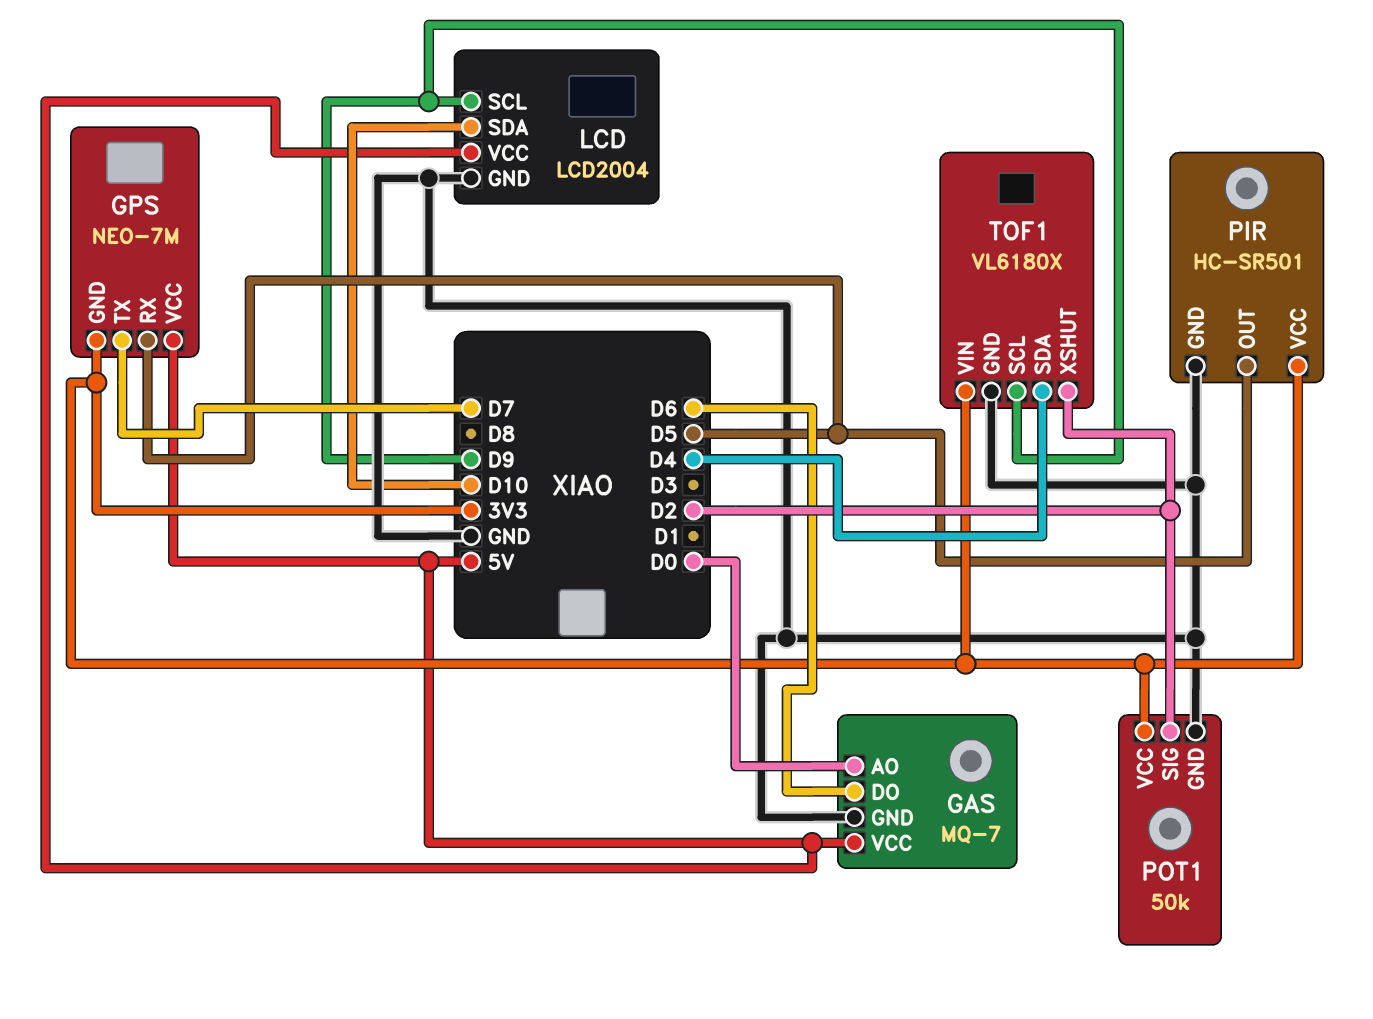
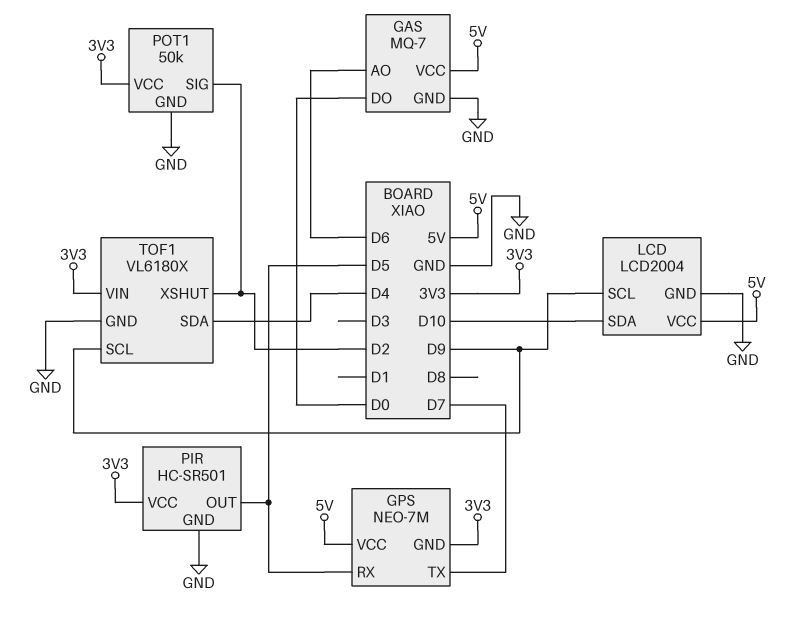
GAS pin AO: D0 -> D6
GAS pin DO: D6 -> D0

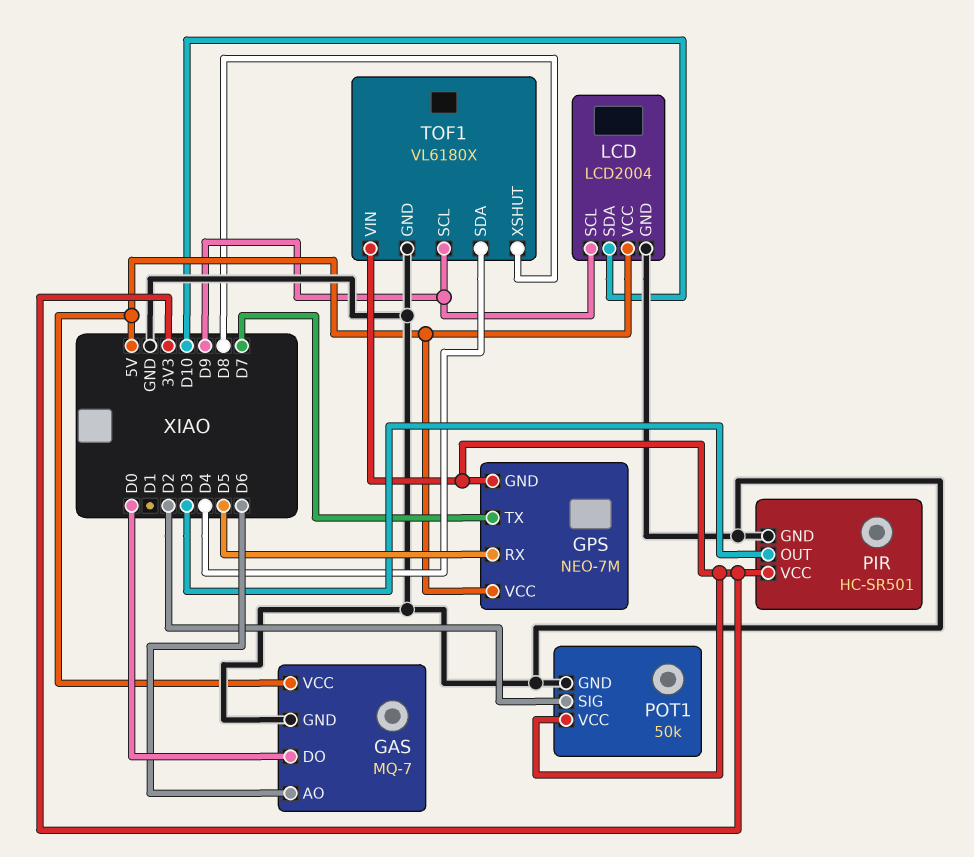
PIR pin OUT: D5 -> D3
TOF1 pin XSHUT: D2 -> D8

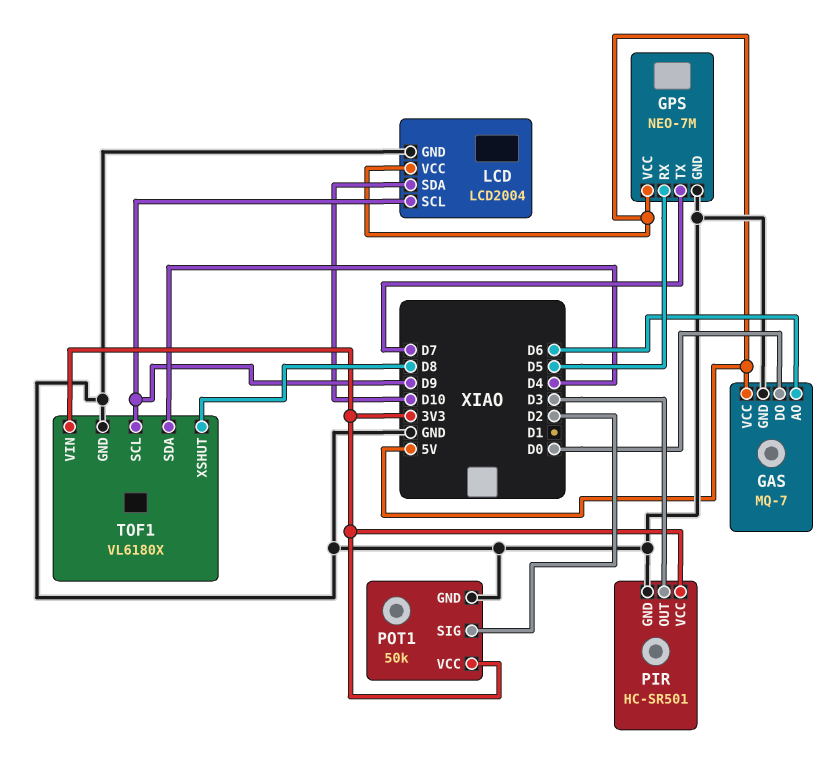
GPS pin GND: 3V3 -> GND

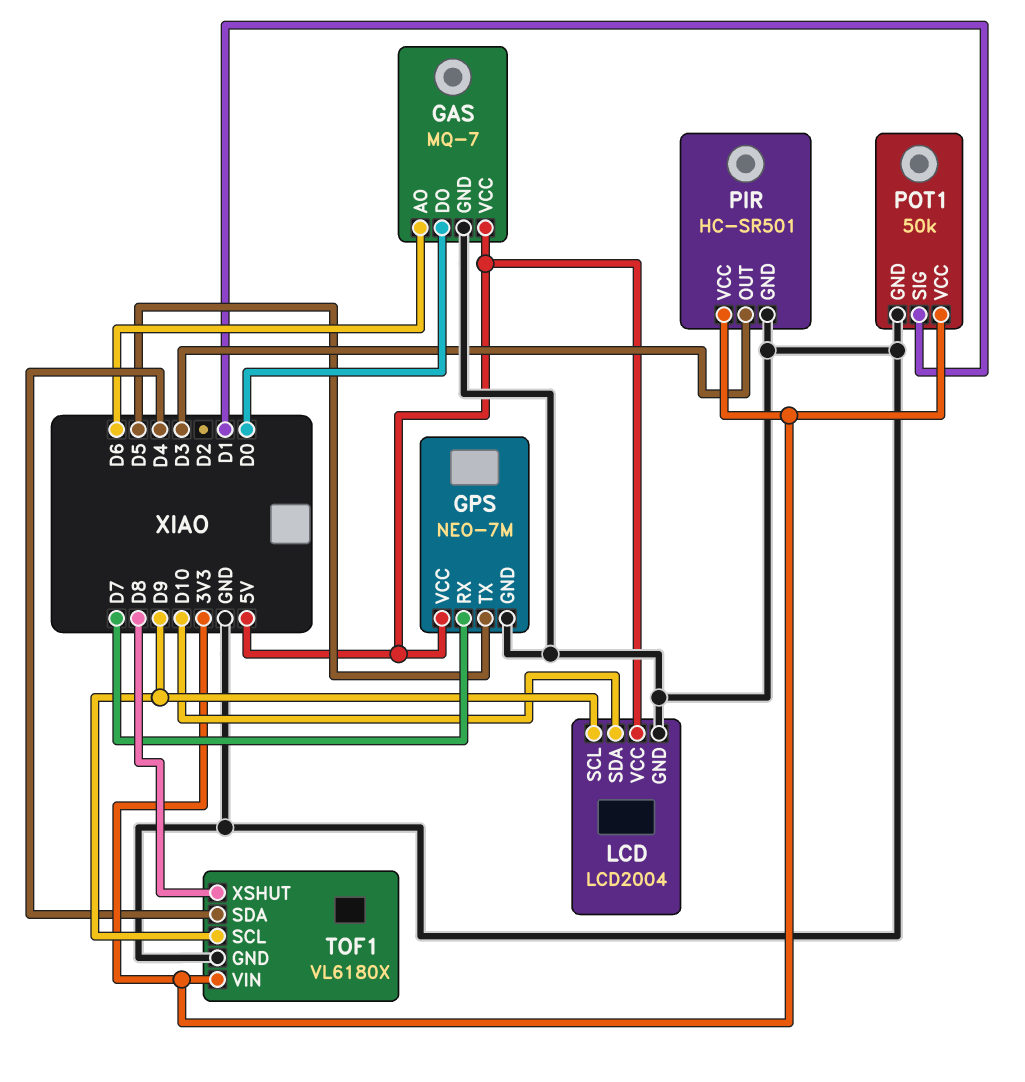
GPS pin RX: D5 -> D7
GPS pin TX: D7 -> D5
POT1 pin SIG: D2 -> D1

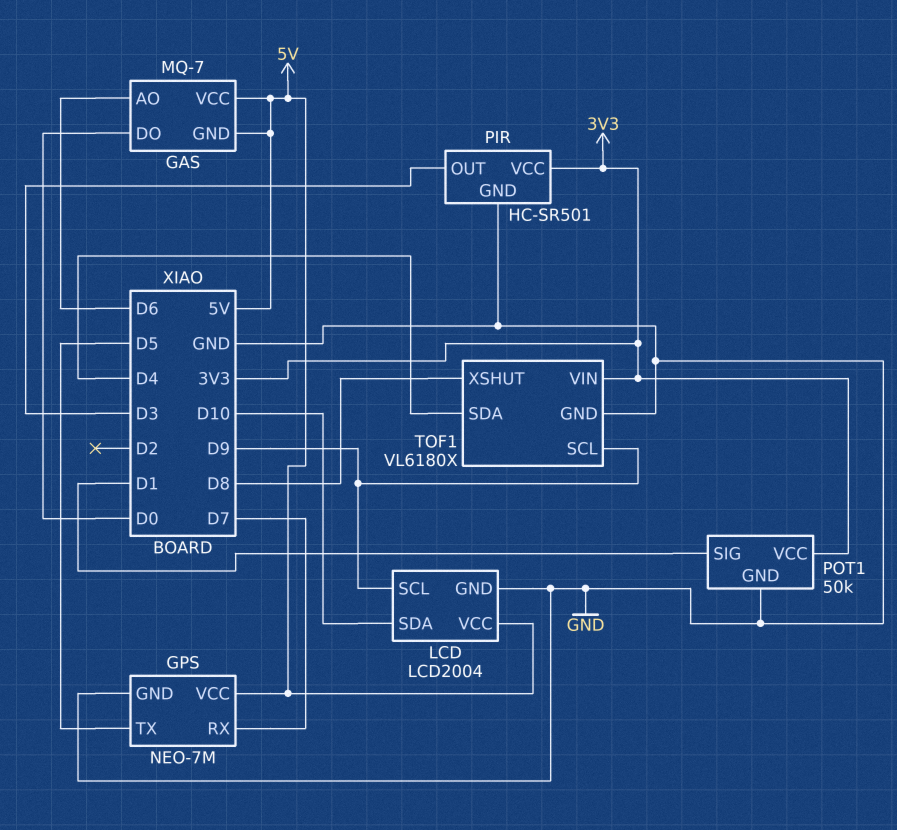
GAS pin GND: GND -> 5V

